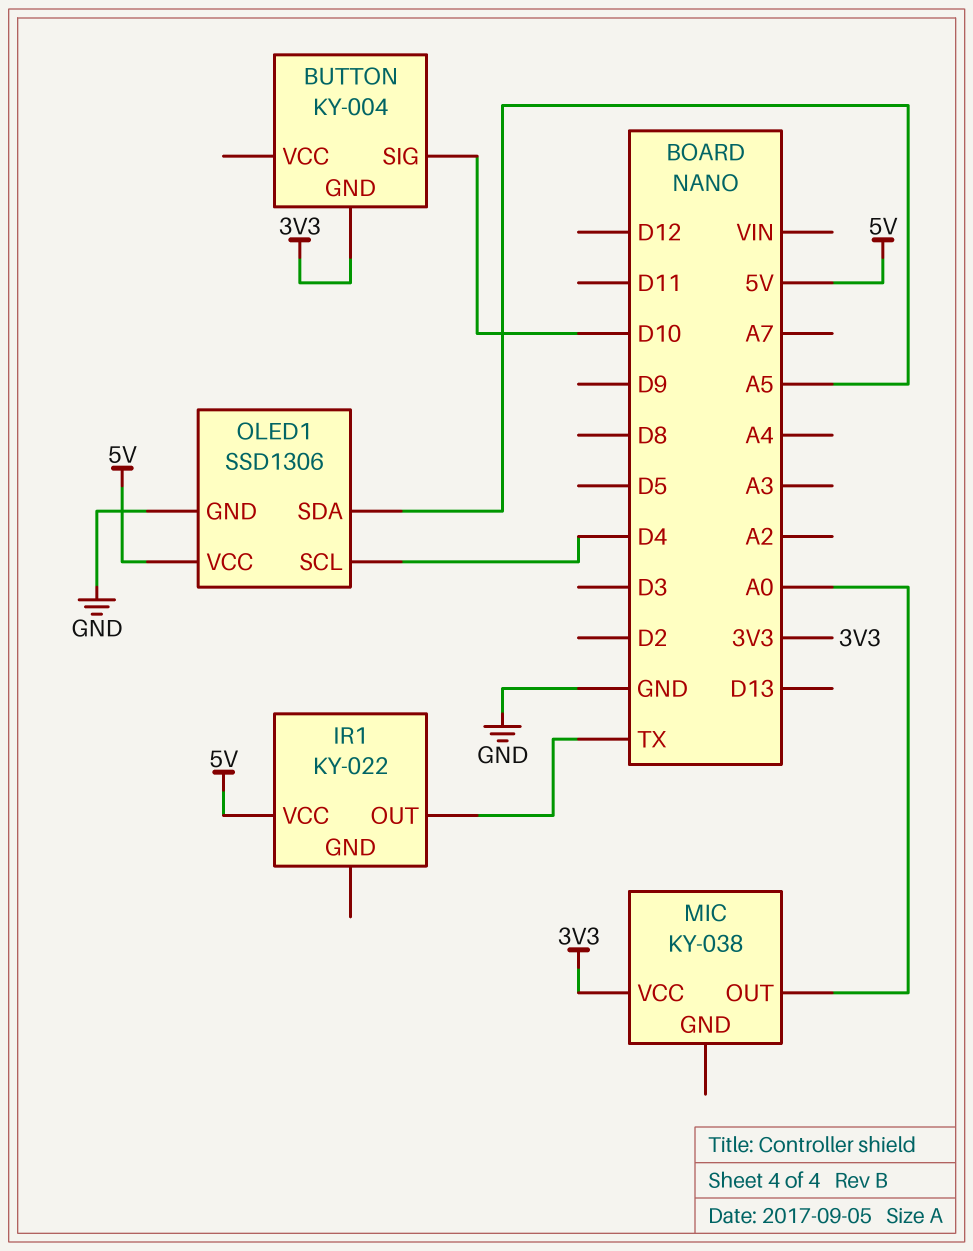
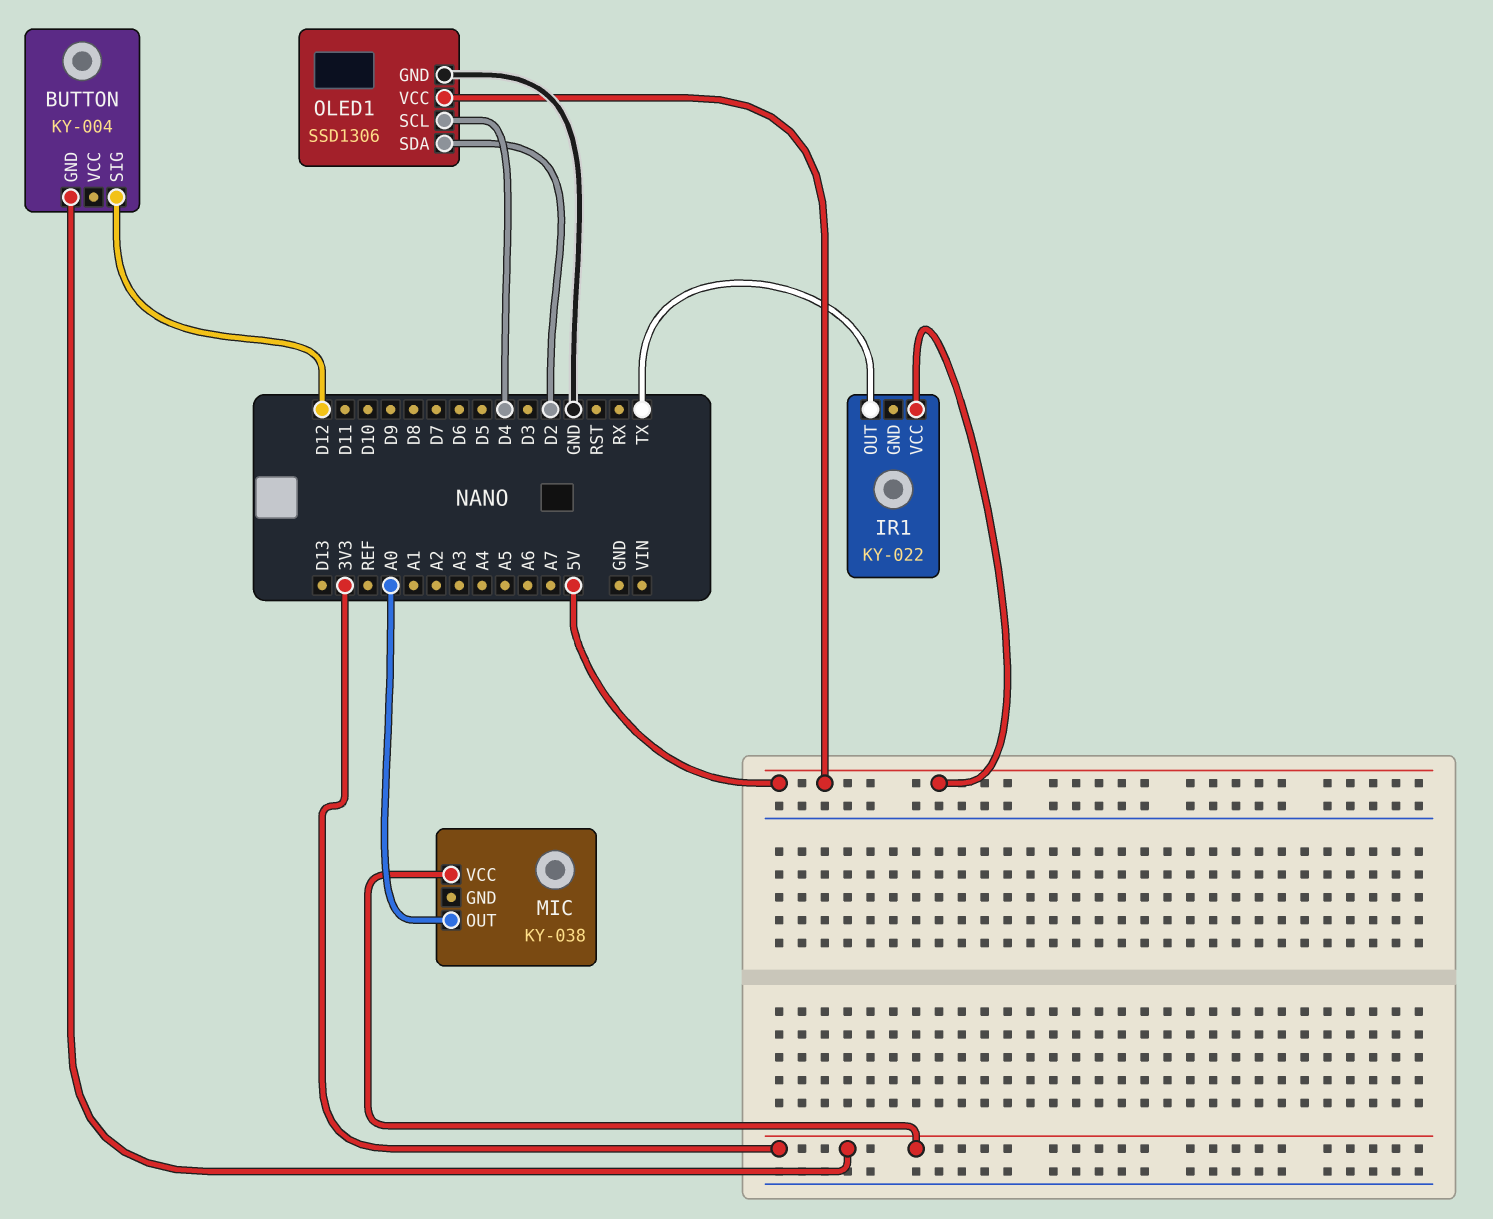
BUTTON pin SIG: D10 -> D12
OLED1 pin SDA: A5 -> D2

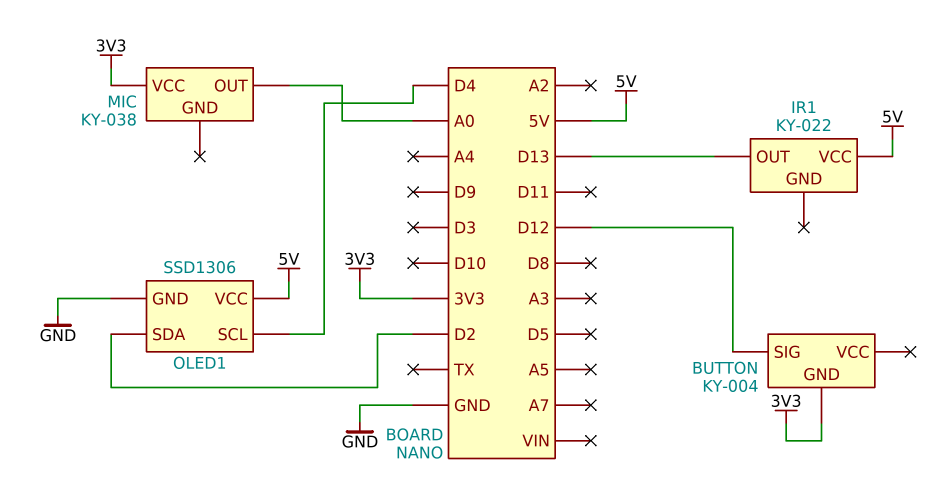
IR1 pin OUT: TX -> D13

